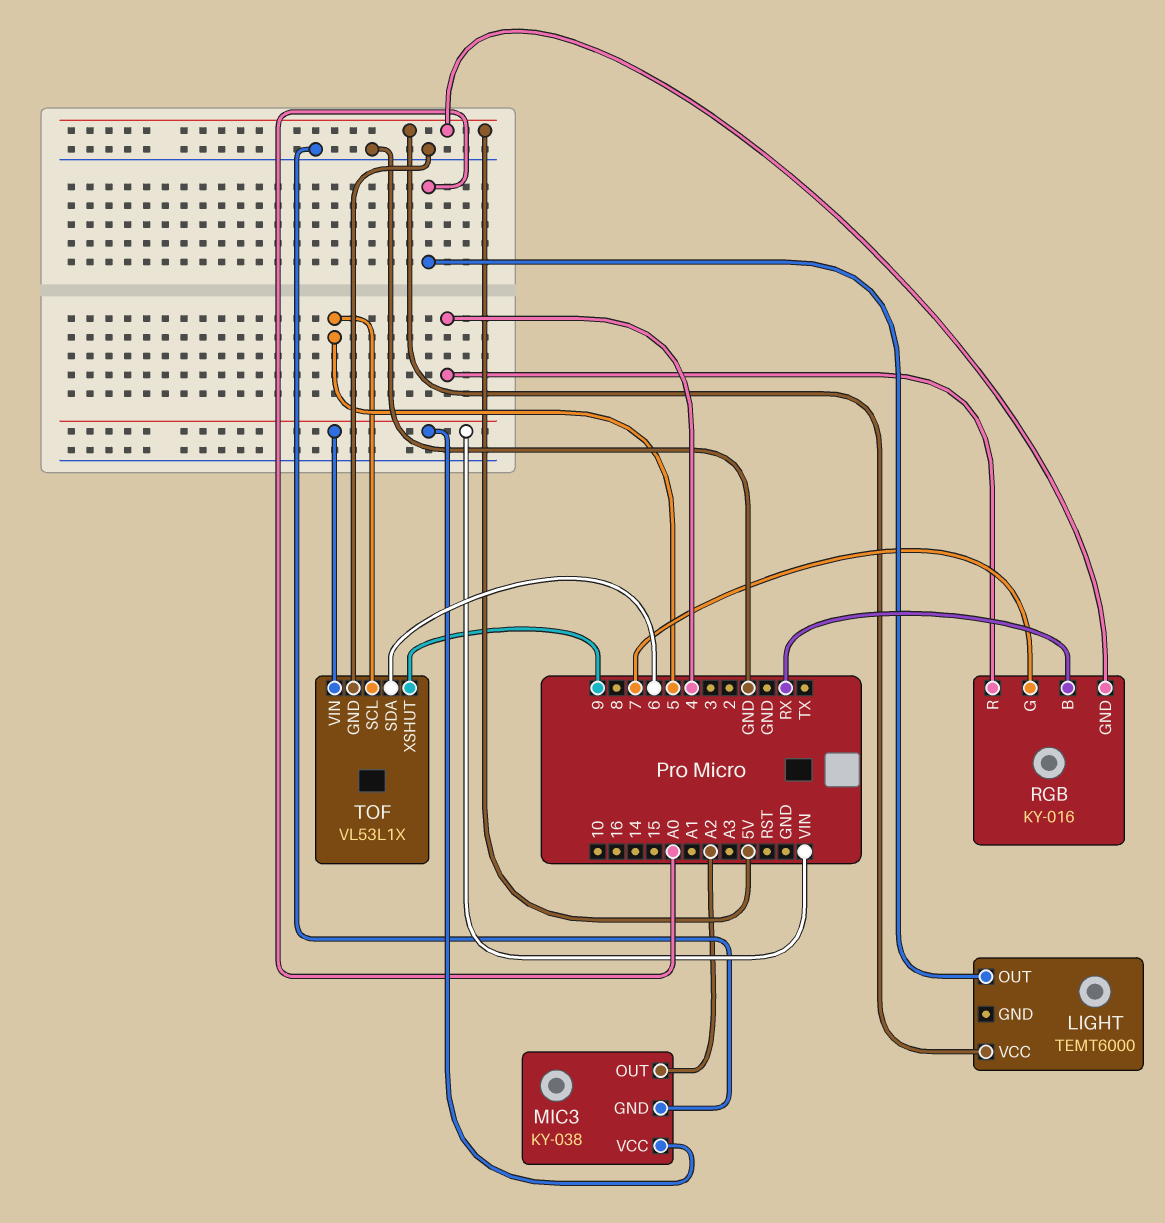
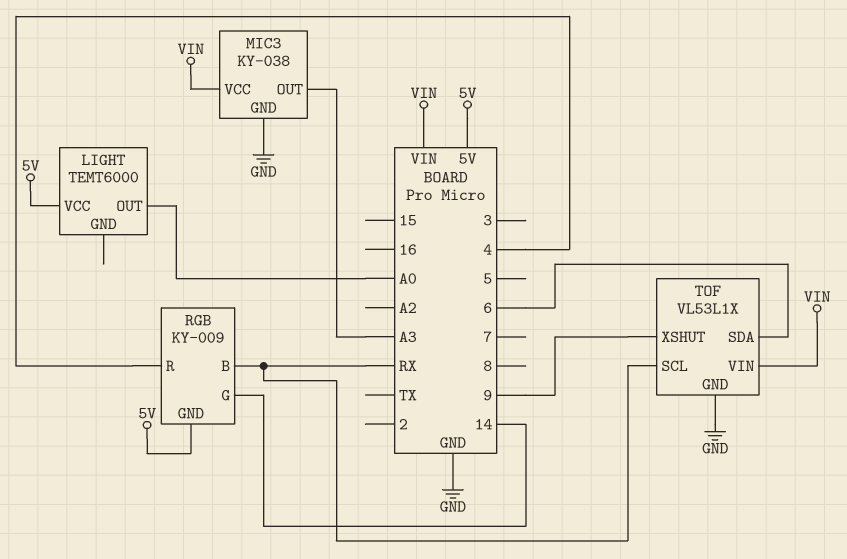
MIC3 pin OUT: A2 -> A3
RGB: KY-016 -> KY-009
RGB pin G: 7 -> 14
TOF pin SCL: 5 -> RX

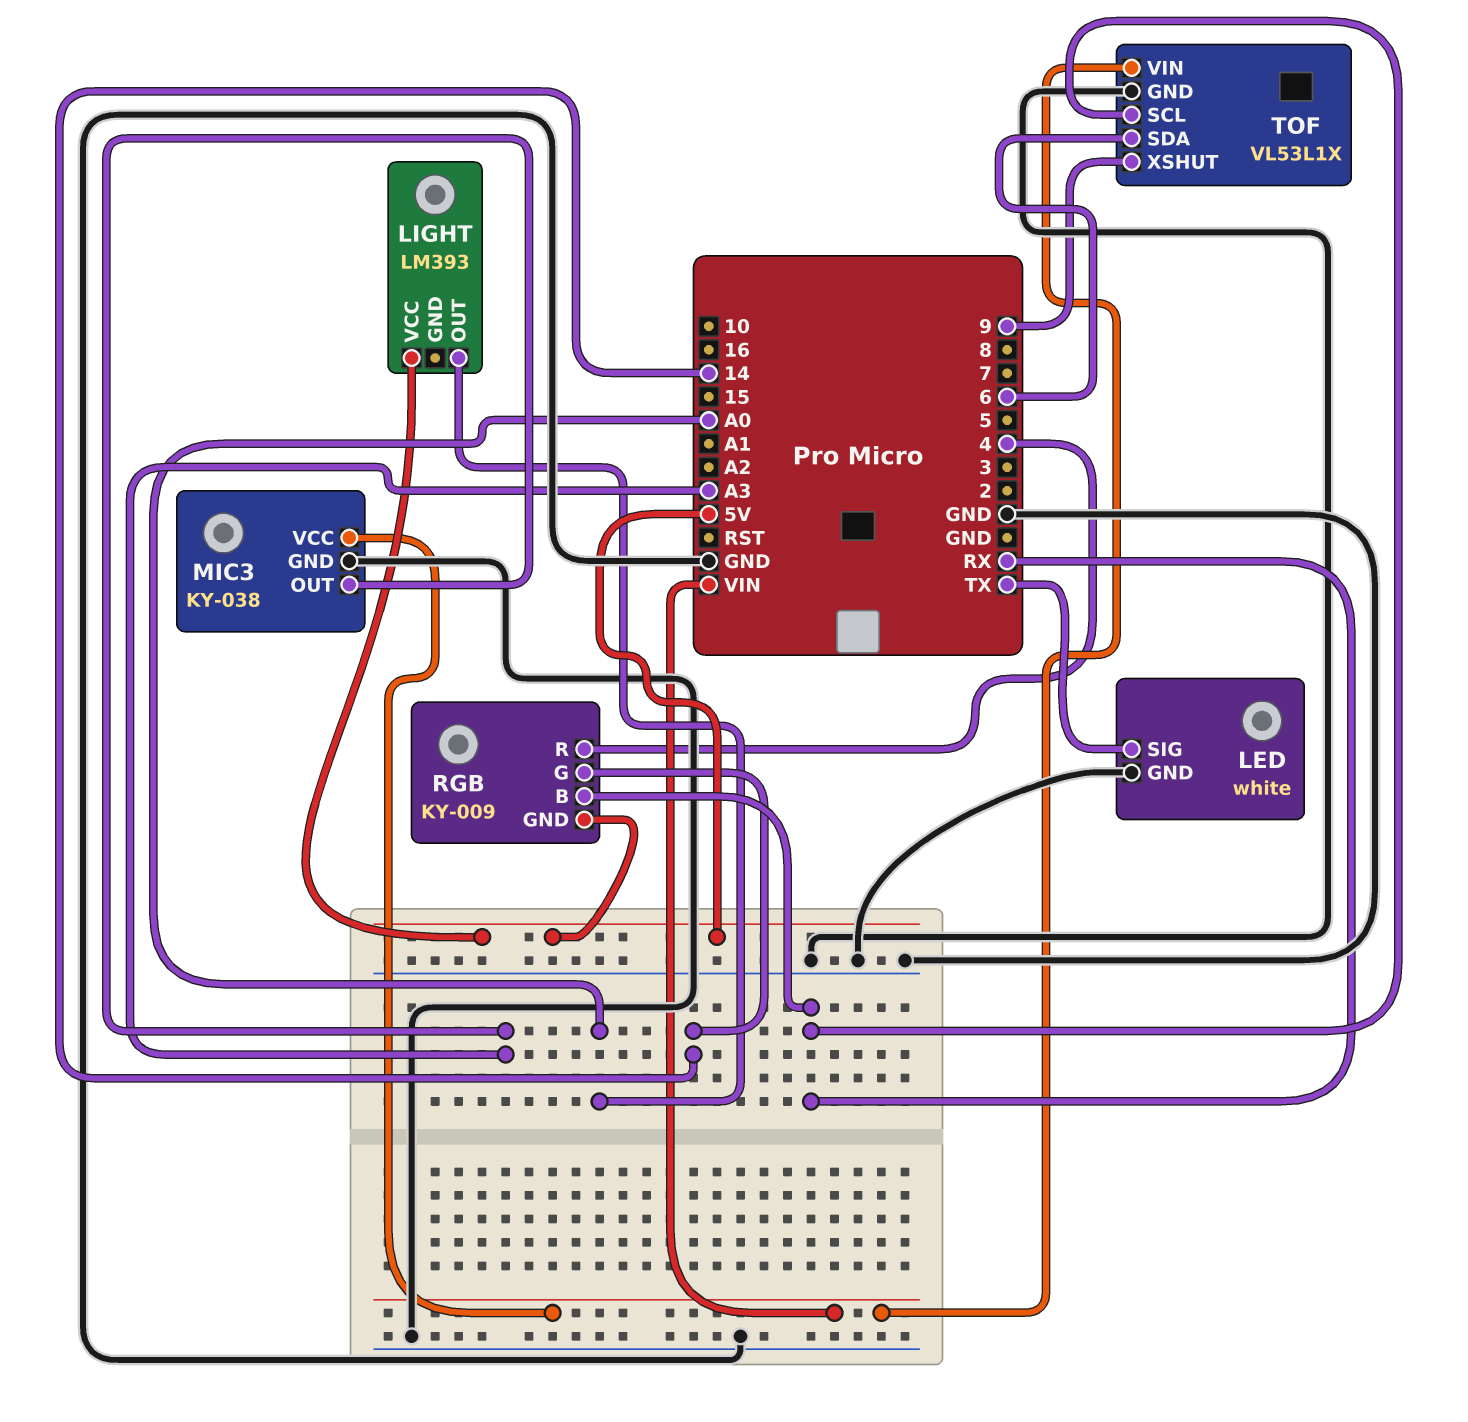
LED: none -> white
LED pin GND: none -> GND
LED pin SIG: none -> TX
LIGHT: TEMT6000 -> LM393

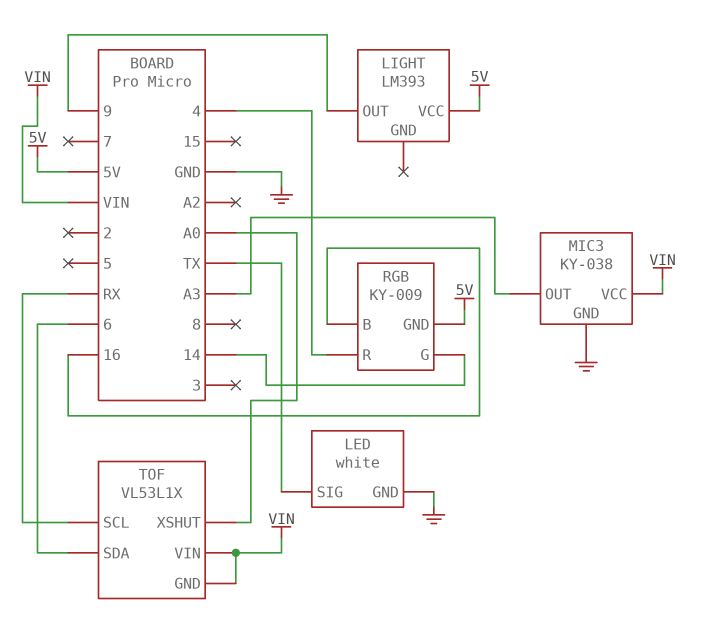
LIGHT pin OUT: A0 -> 9
RGB pin B: RX -> 16
TOF pin GND: GND -> VIN
TOF pin XSHUT: 9 -> A0

